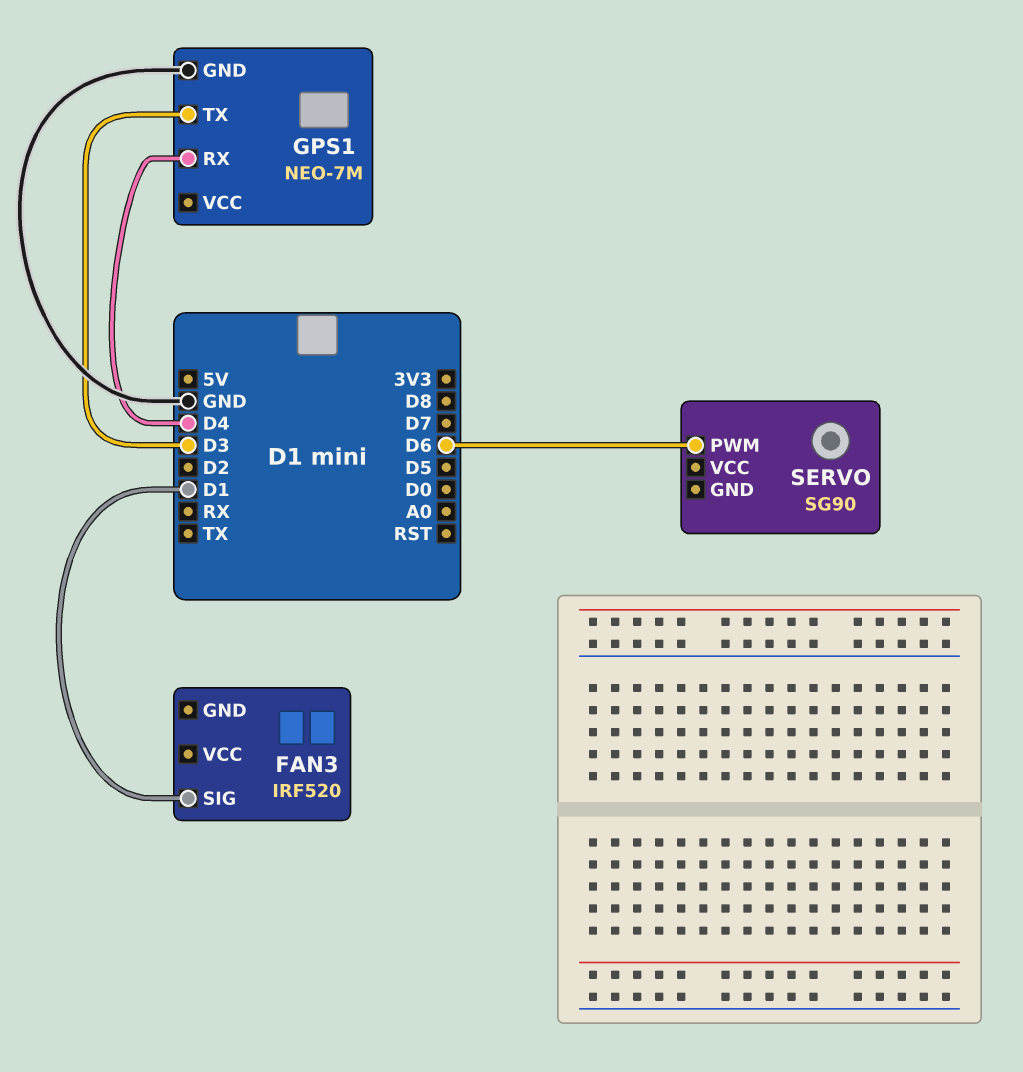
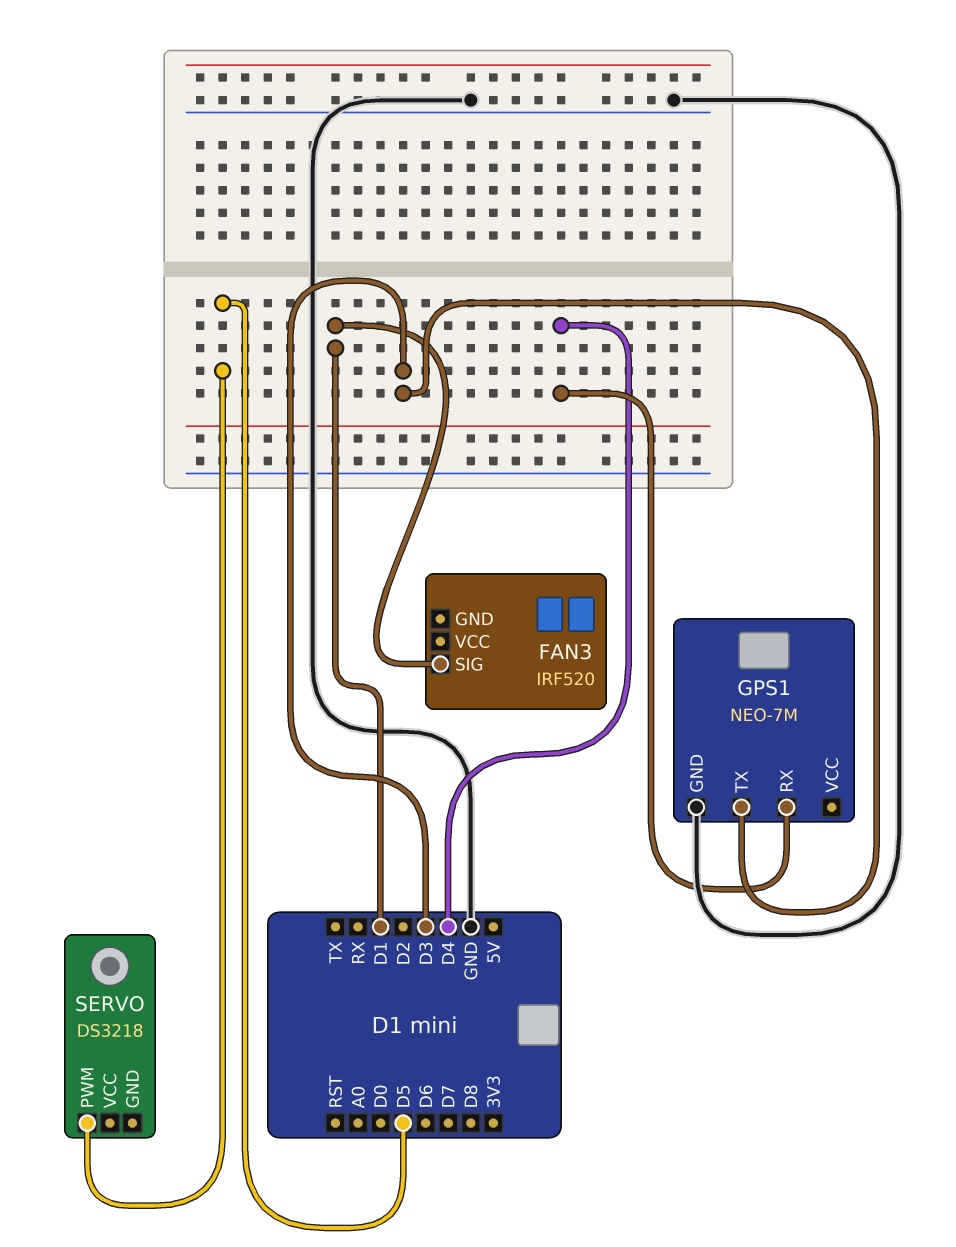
SERVO: SG90 -> DS3218
SERVO pin PWM: D6 -> D5

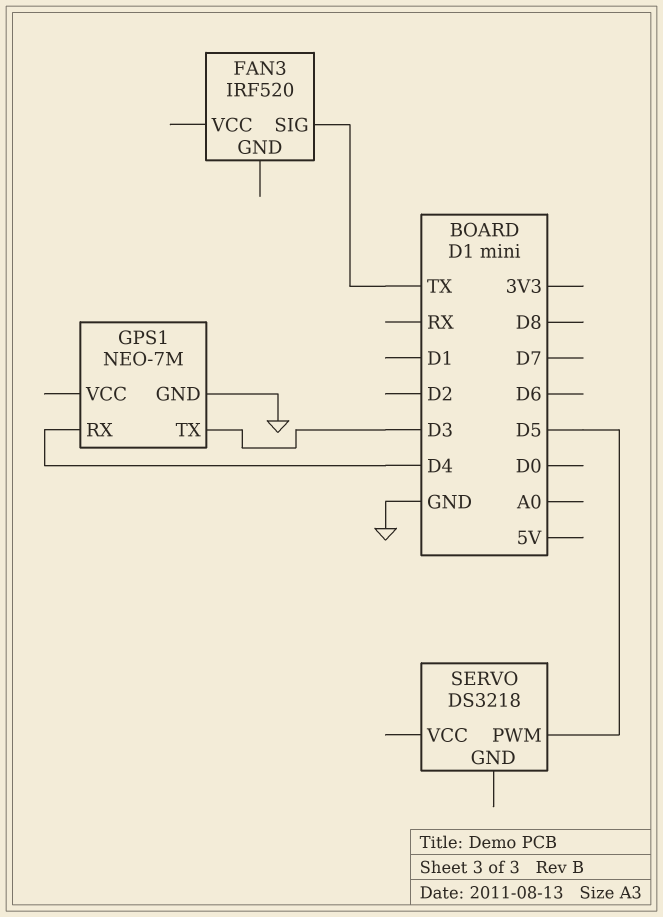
FAN3 pin SIG: D1 -> TX

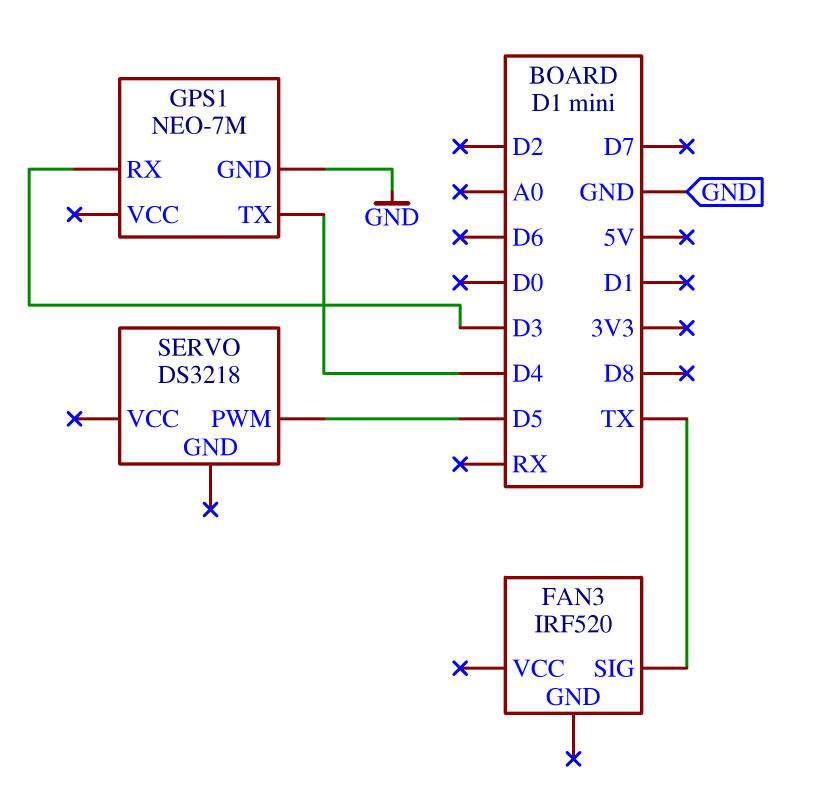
GPS1 pin RX: D4 -> D3
GPS1 pin TX: D3 -> D4

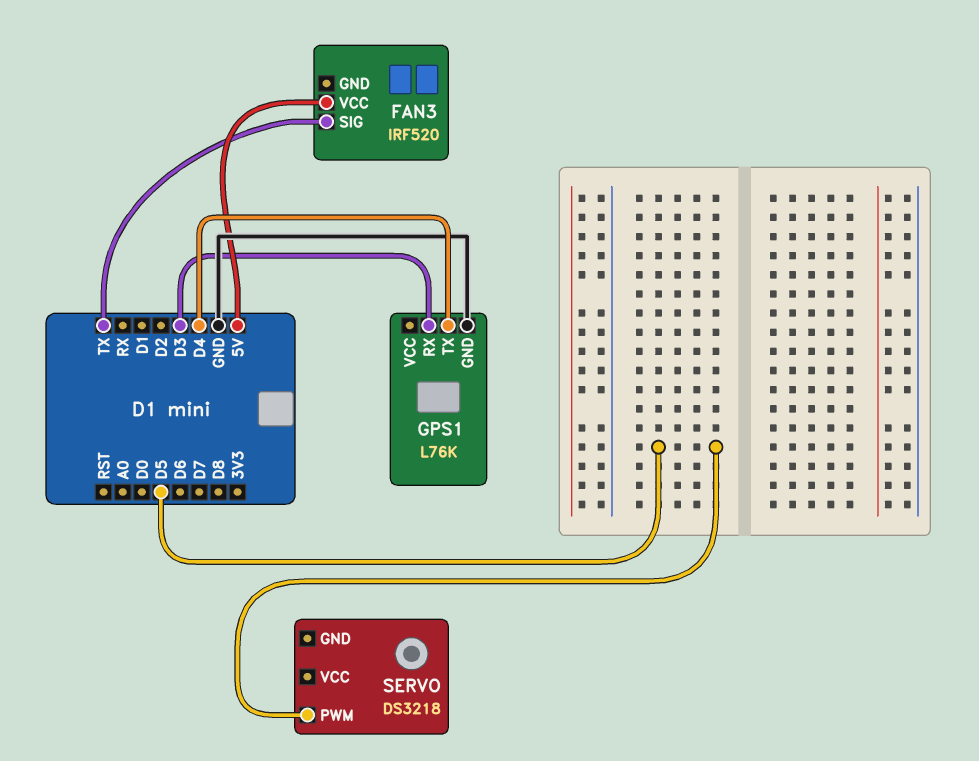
FAN3 pin VCC: none -> 5V
GPS1: NEO-7M -> L76K

